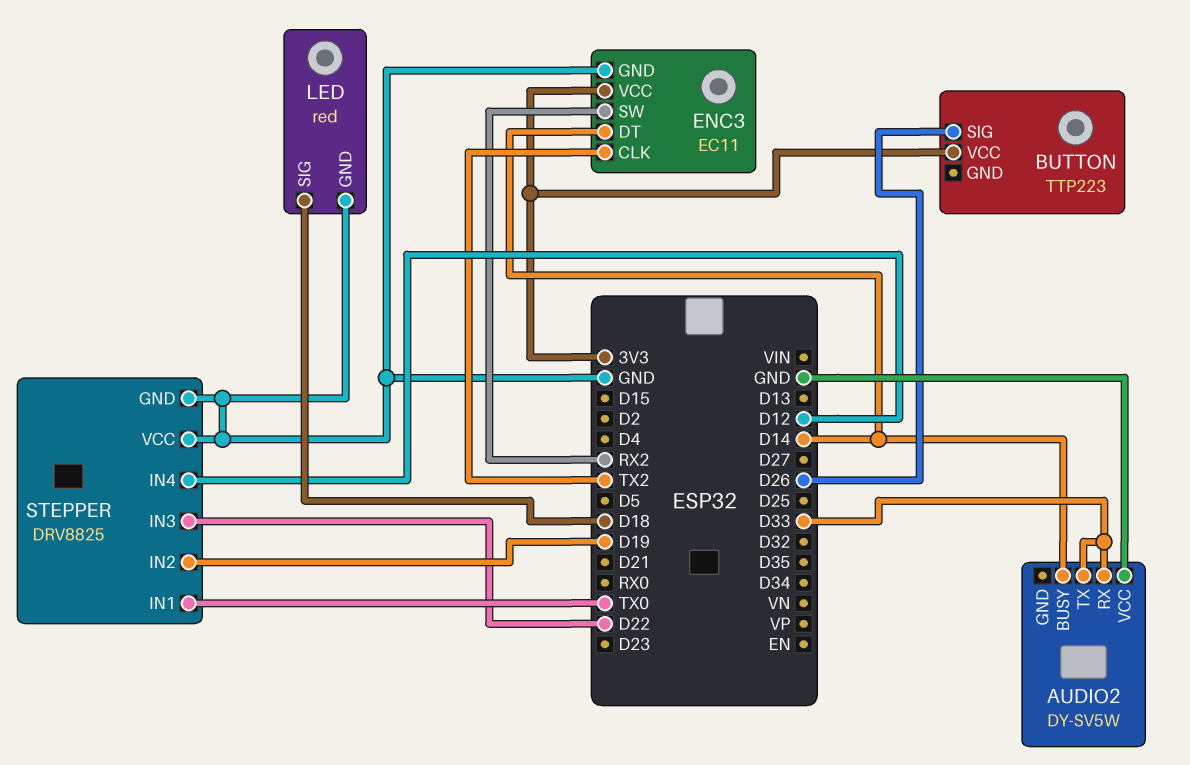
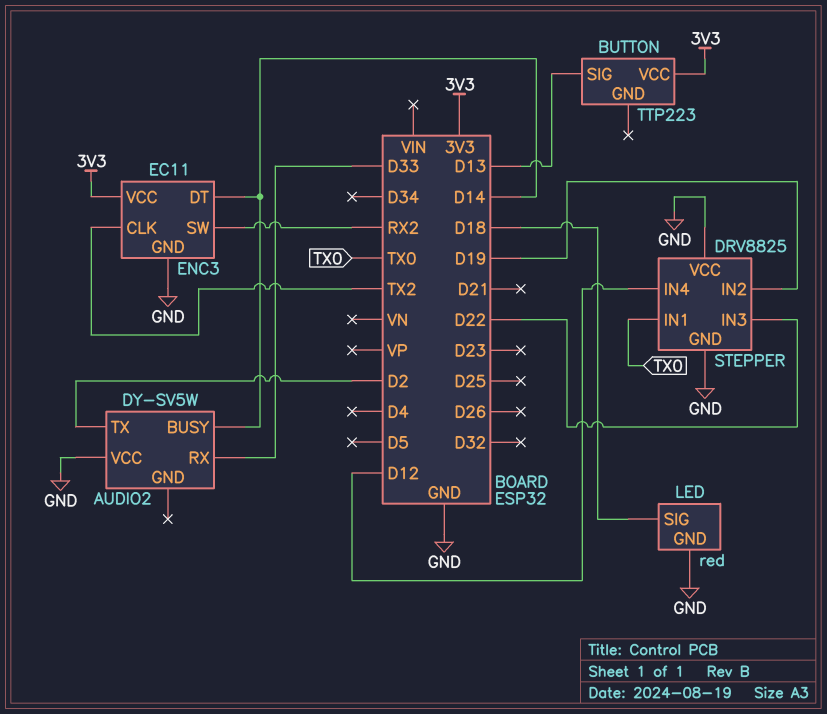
AUDIO2 pin TX: D33 -> D2
BUTTON pin SIG: D26 -> D13

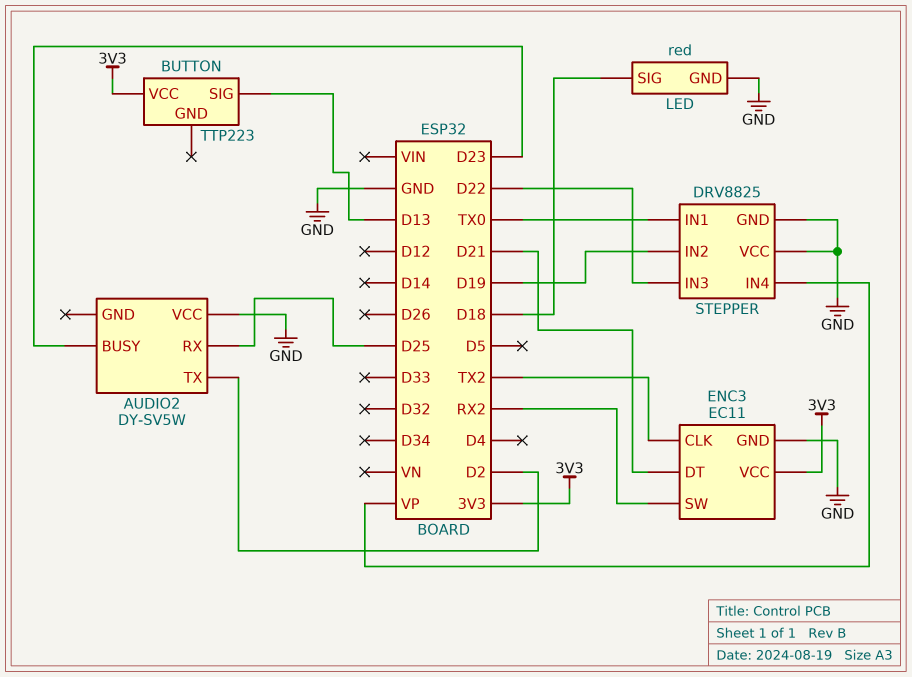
AUDIO2 pin BUSY: D14 -> D23
AUDIO2 pin RX: D33 -> D25
ENC3 pin DT: D14 -> D21
STEPPER pin IN4: D12 -> VP

